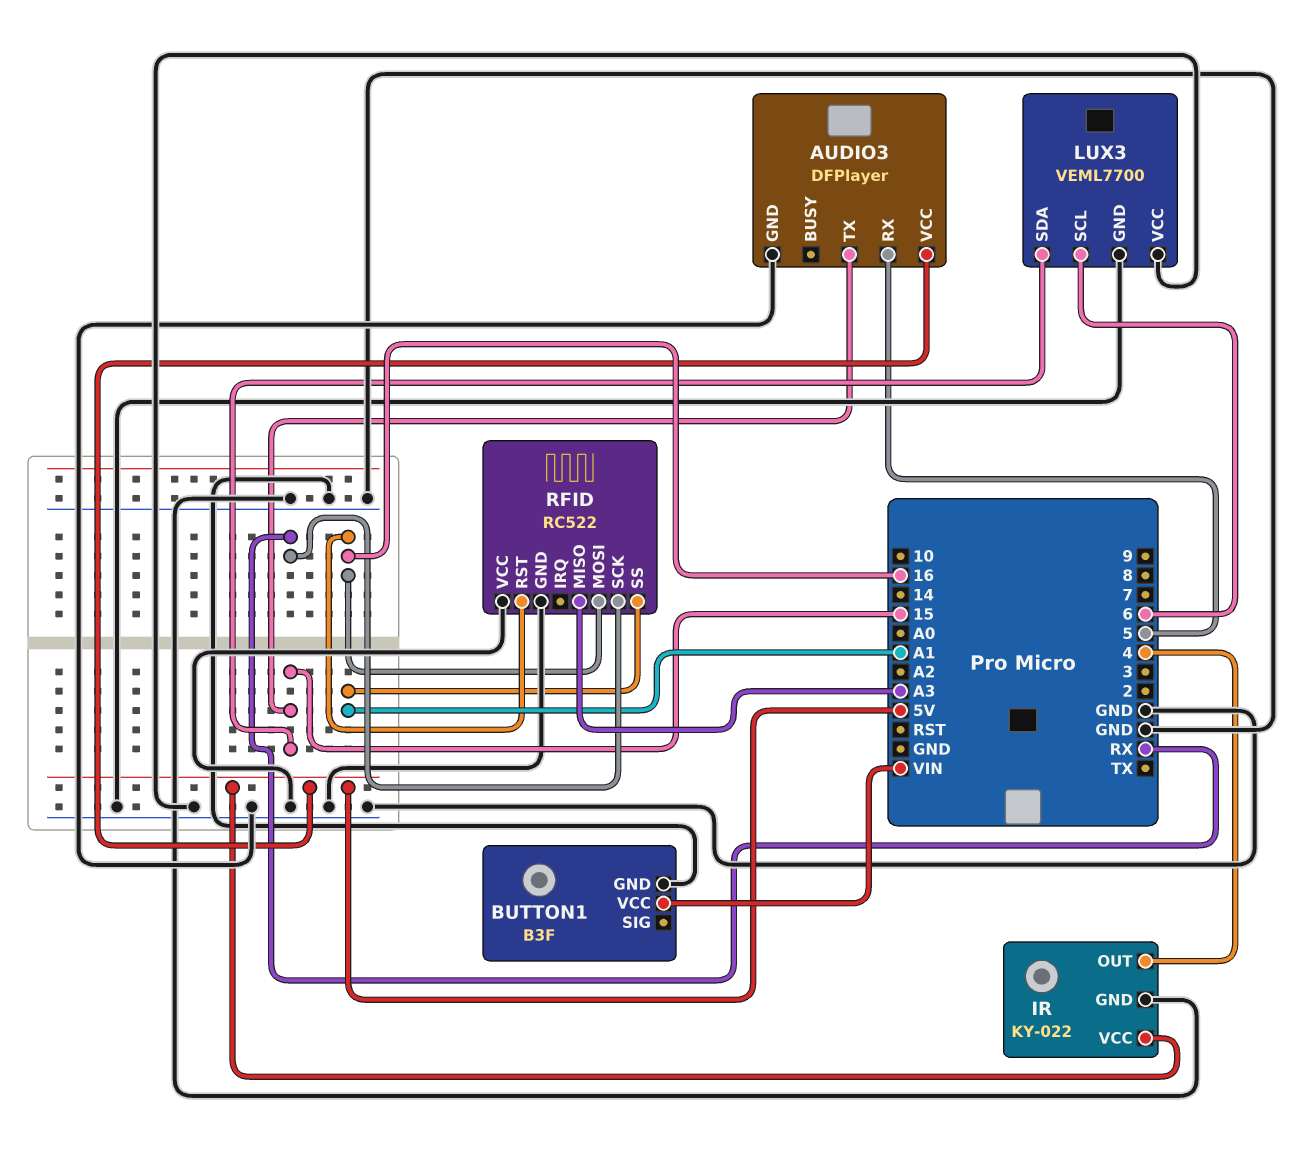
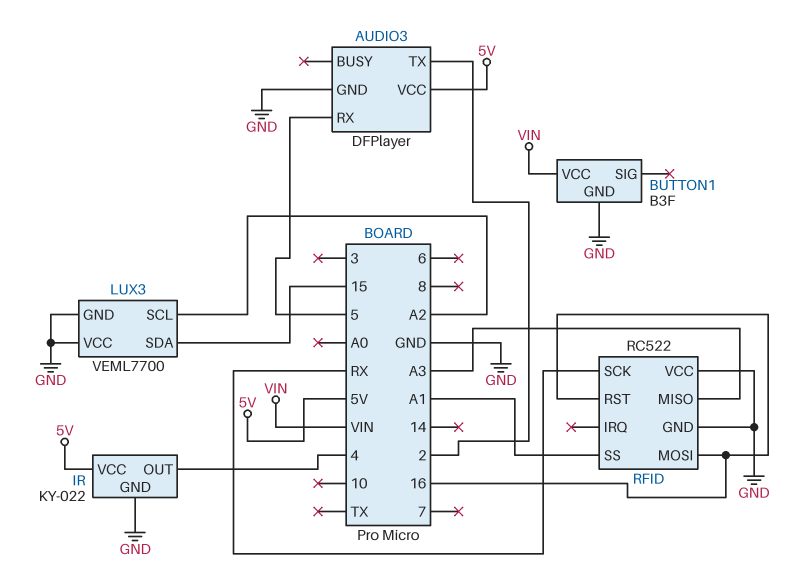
AUDIO3 pin TX: 15 -> 2
LUX3 pin SCL: 6 -> A2

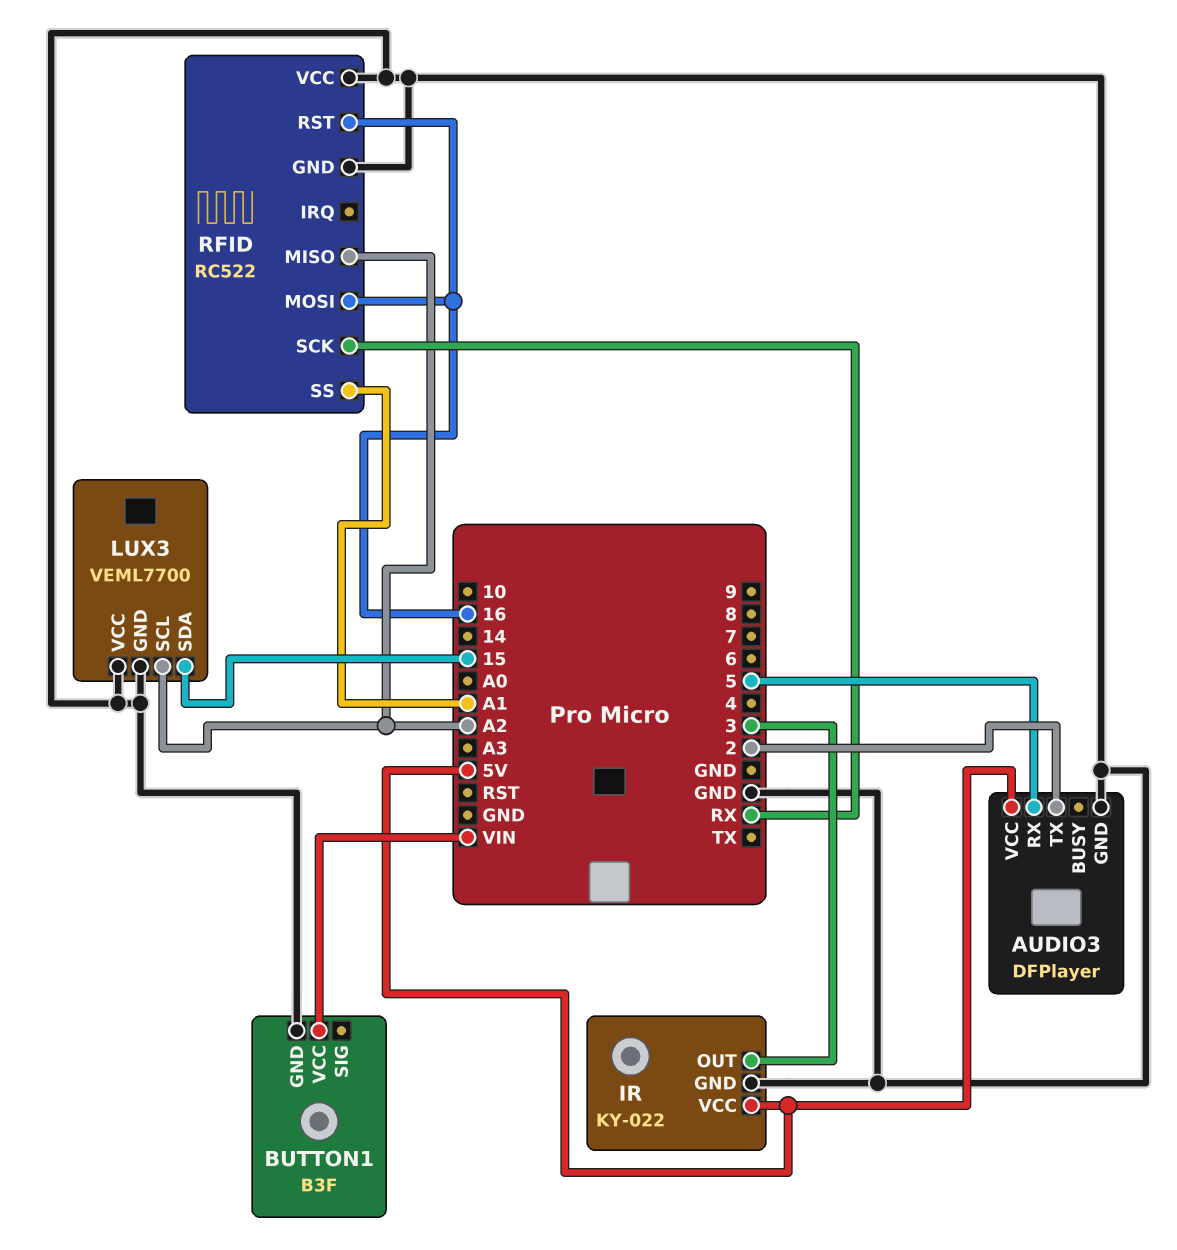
IR pin OUT: 4 -> 3
RFID pin MISO: A3 -> A2

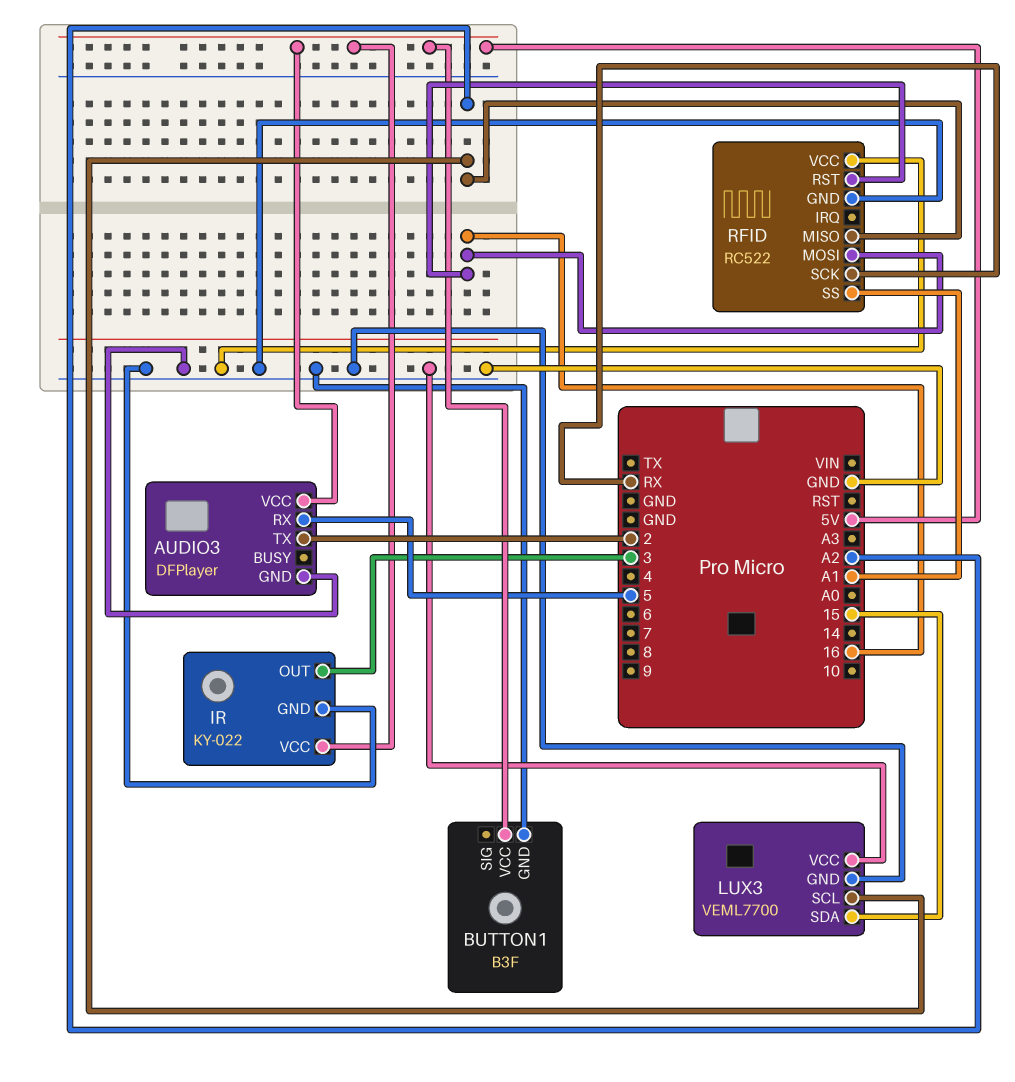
BUTTON1 pin VCC: VIN -> 5V

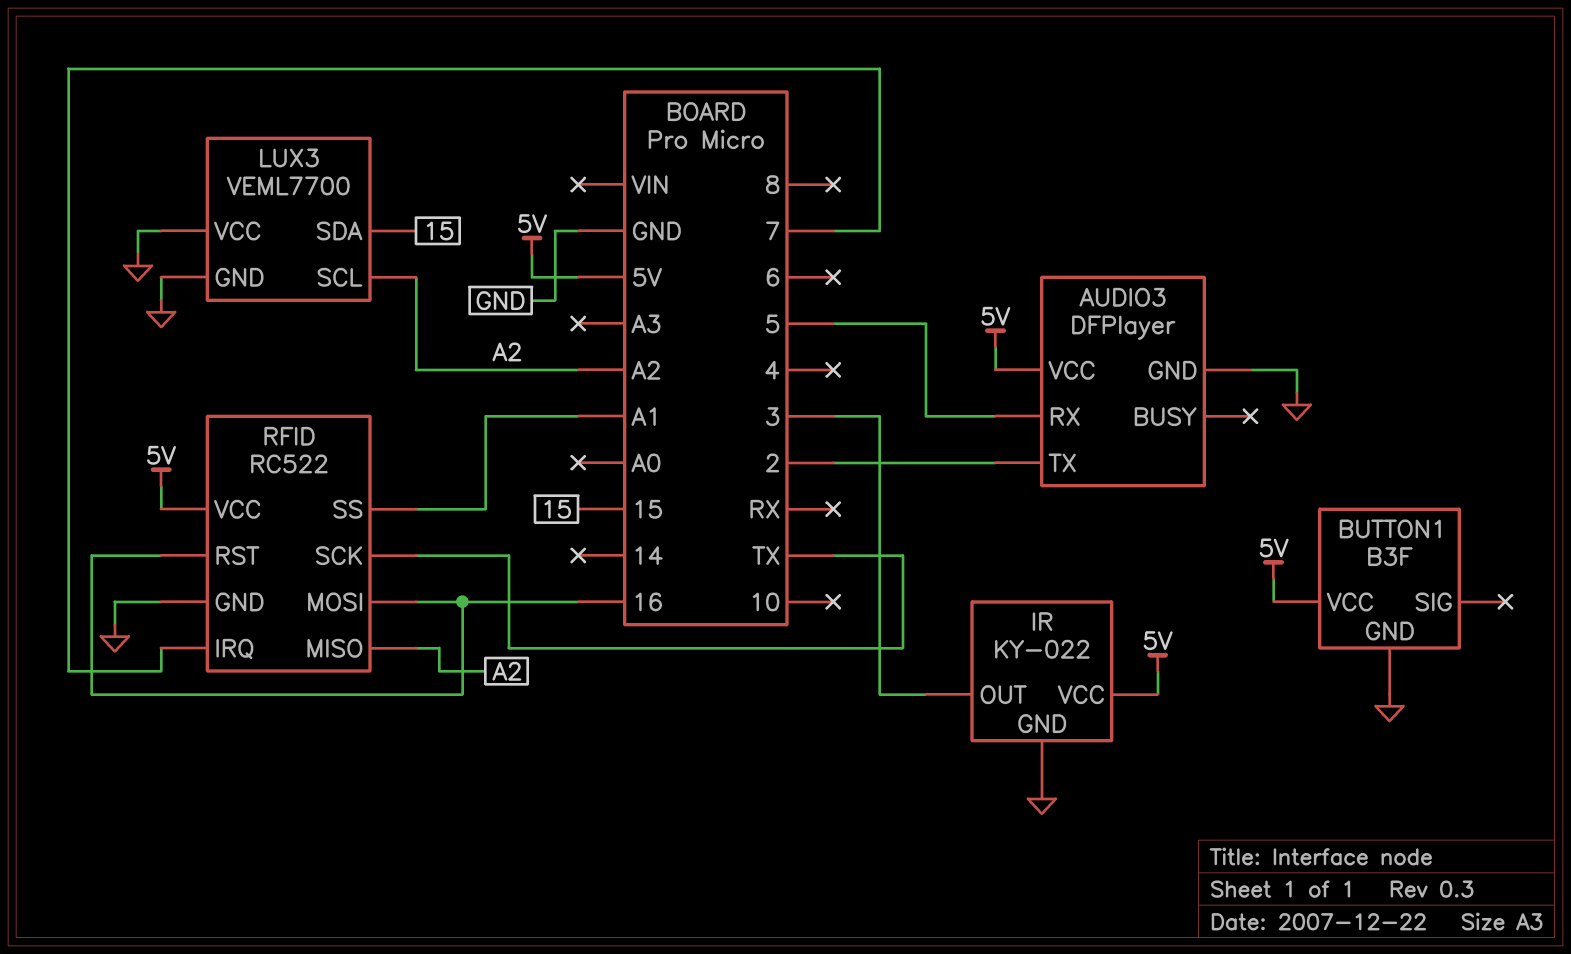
RFID pin IRQ: none -> 7
RFID pin SCK: RX -> TX
RFID pin VCC: GND -> 5V

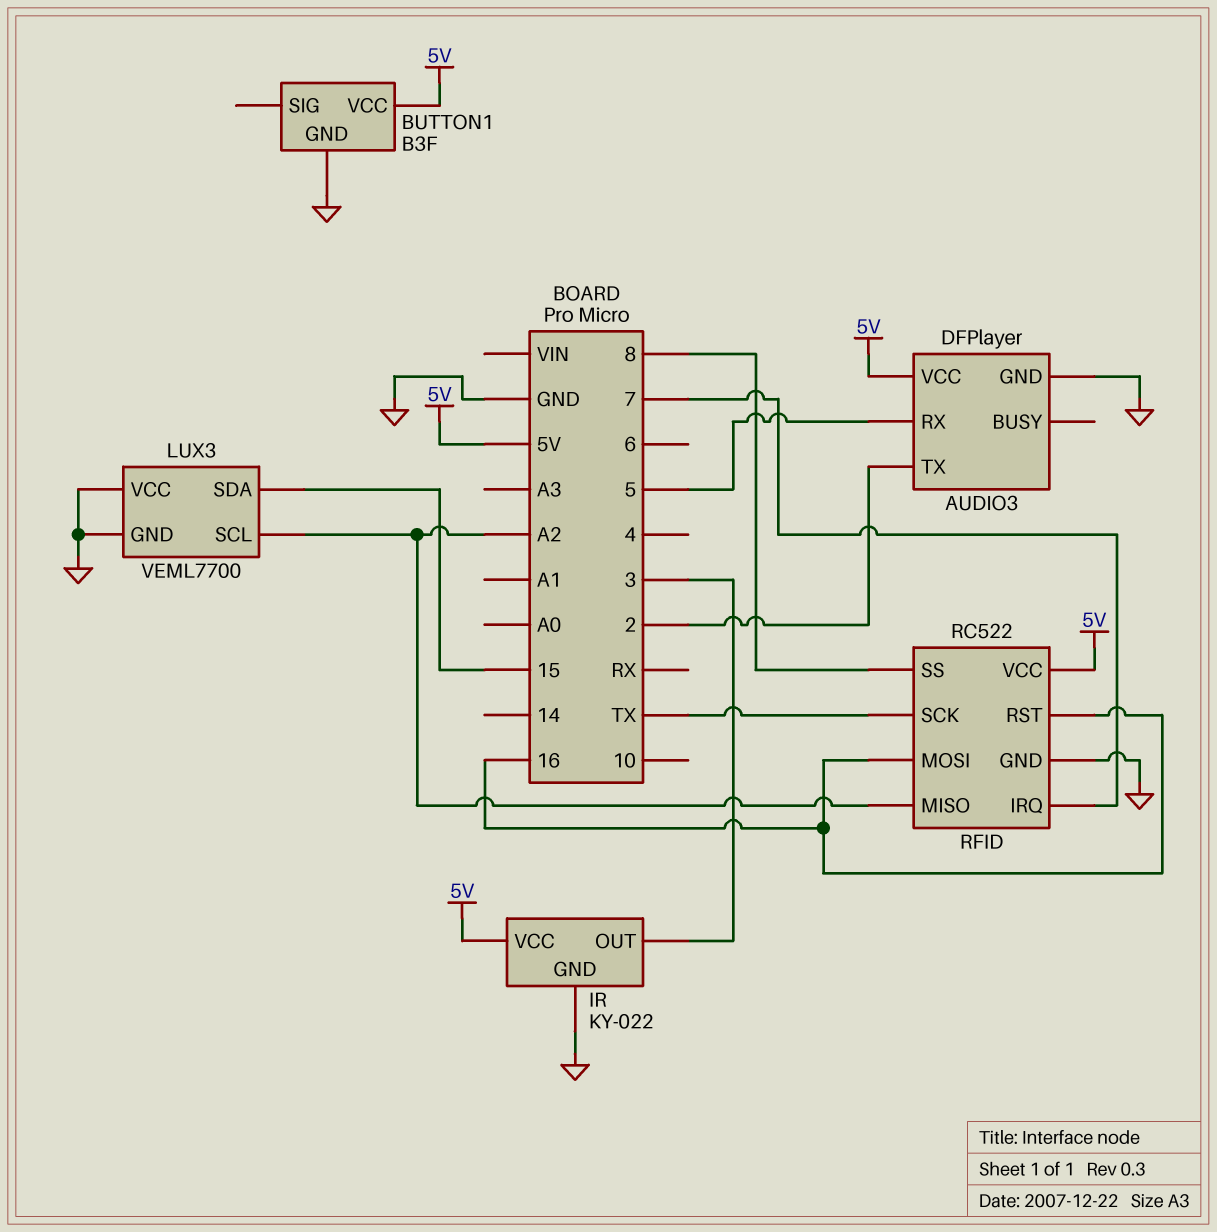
RFID pin SS: A1 -> 8

